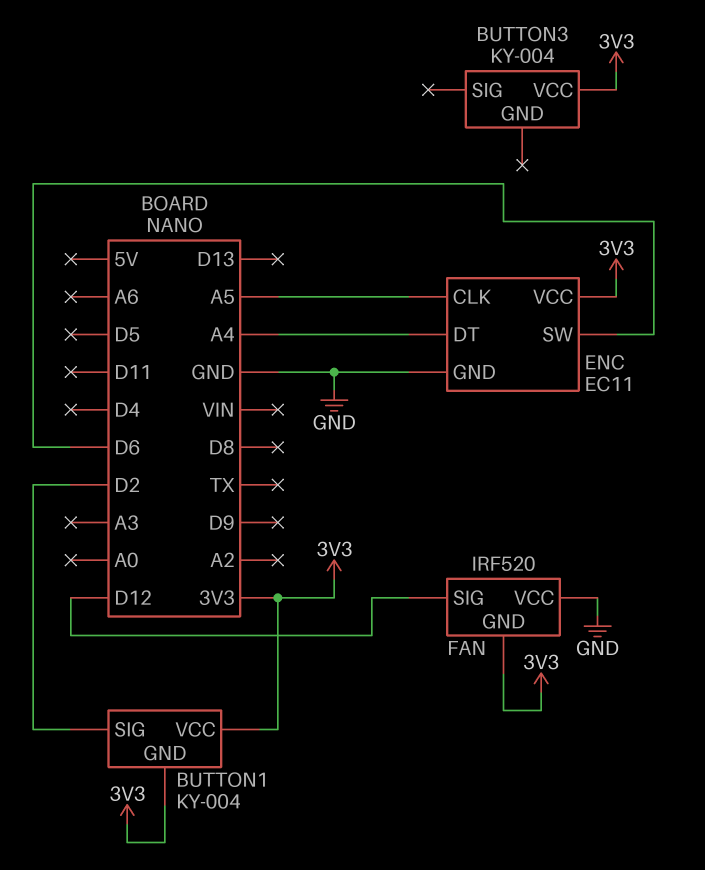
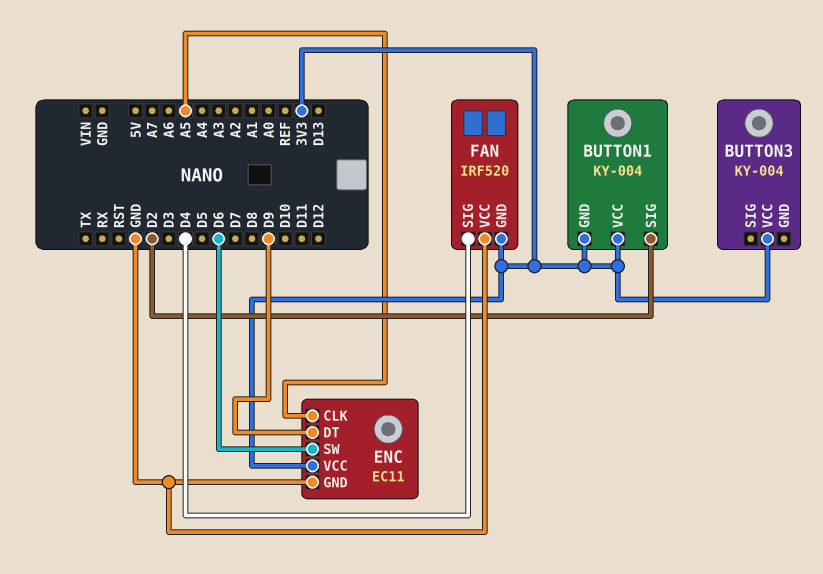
ENC pin DT: A4 -> D9
FAN pin SIG: D12 -> D4

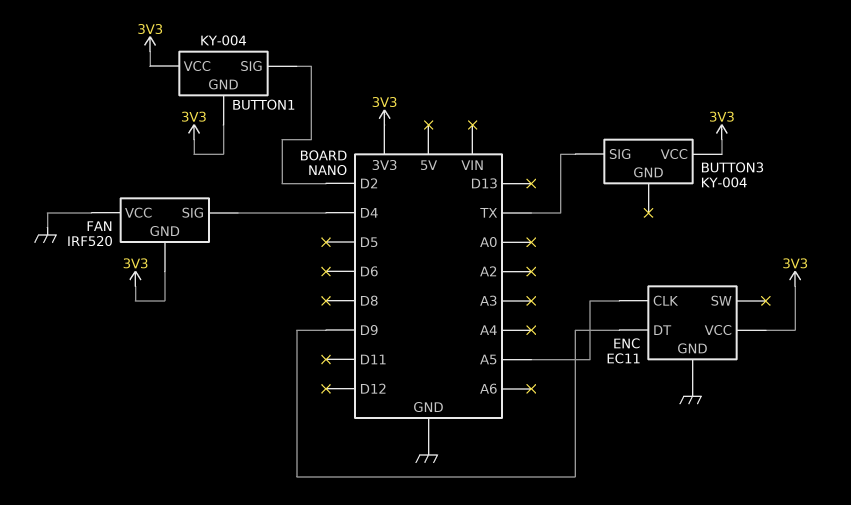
BUTTON3 pin SIG: none -> TX
ENC pin SW: D6 -> none

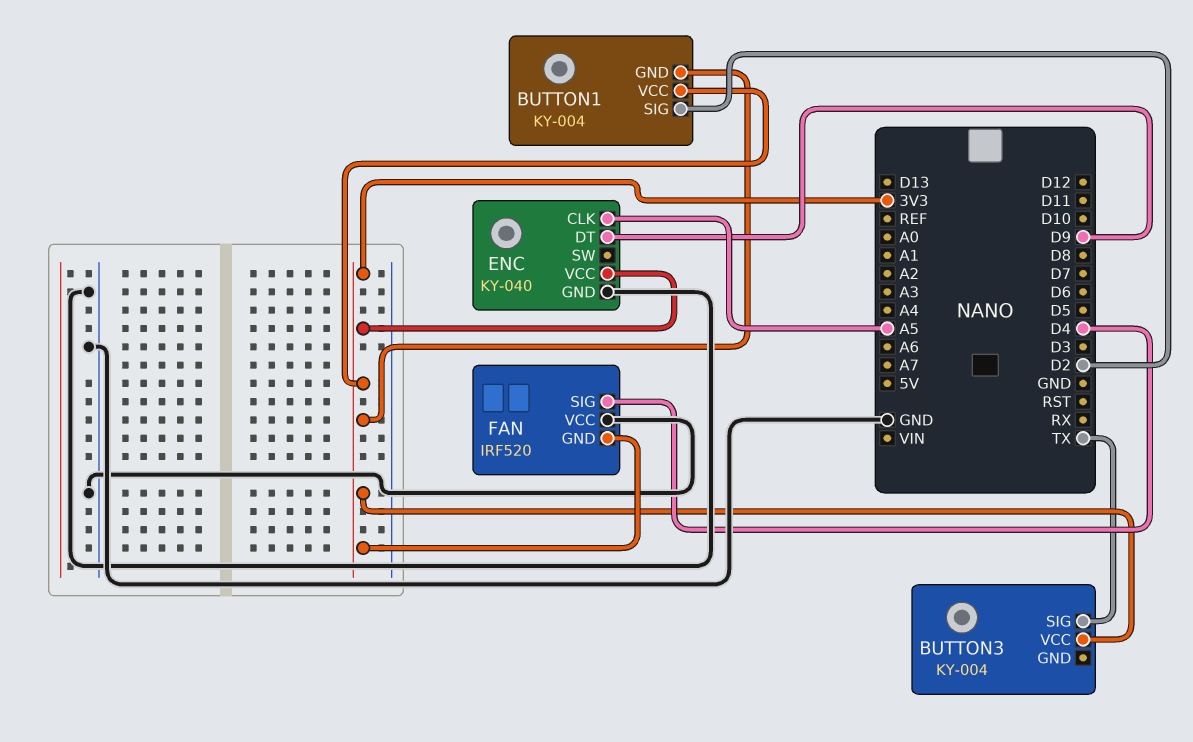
ENC: EC11 -> KY-040

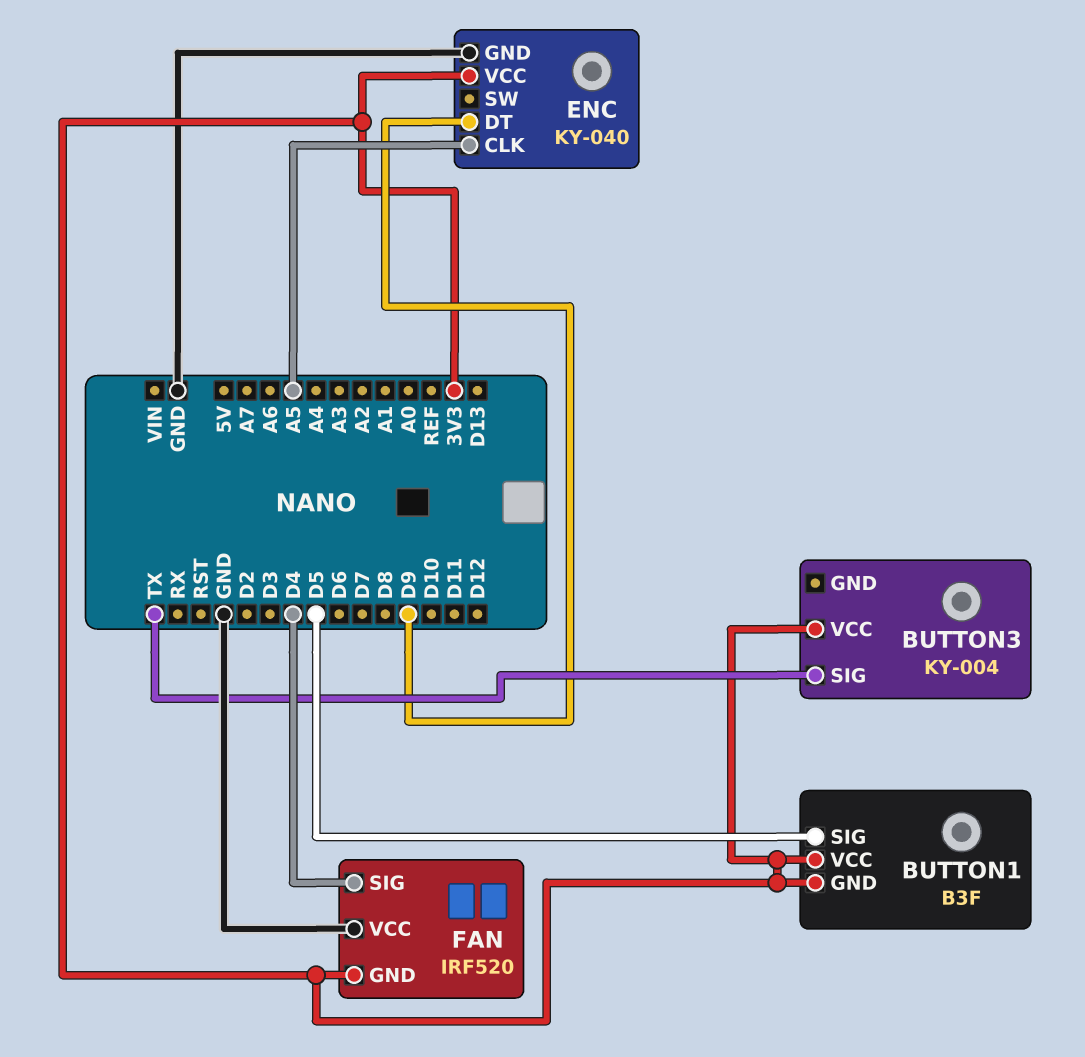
BUTTON1: KY-004 -> B3F
BUTTON1 pin SIG: D2 -> D5

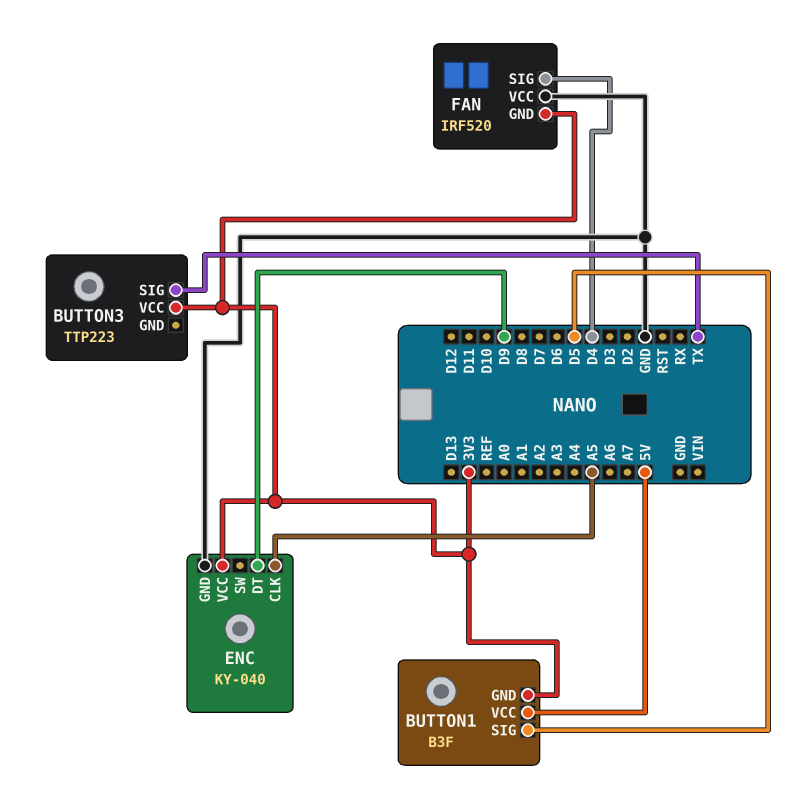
BUTTON1 pin VCC: 3V3 -> 5V
BUTTON3: KY-004 -> TTP223

